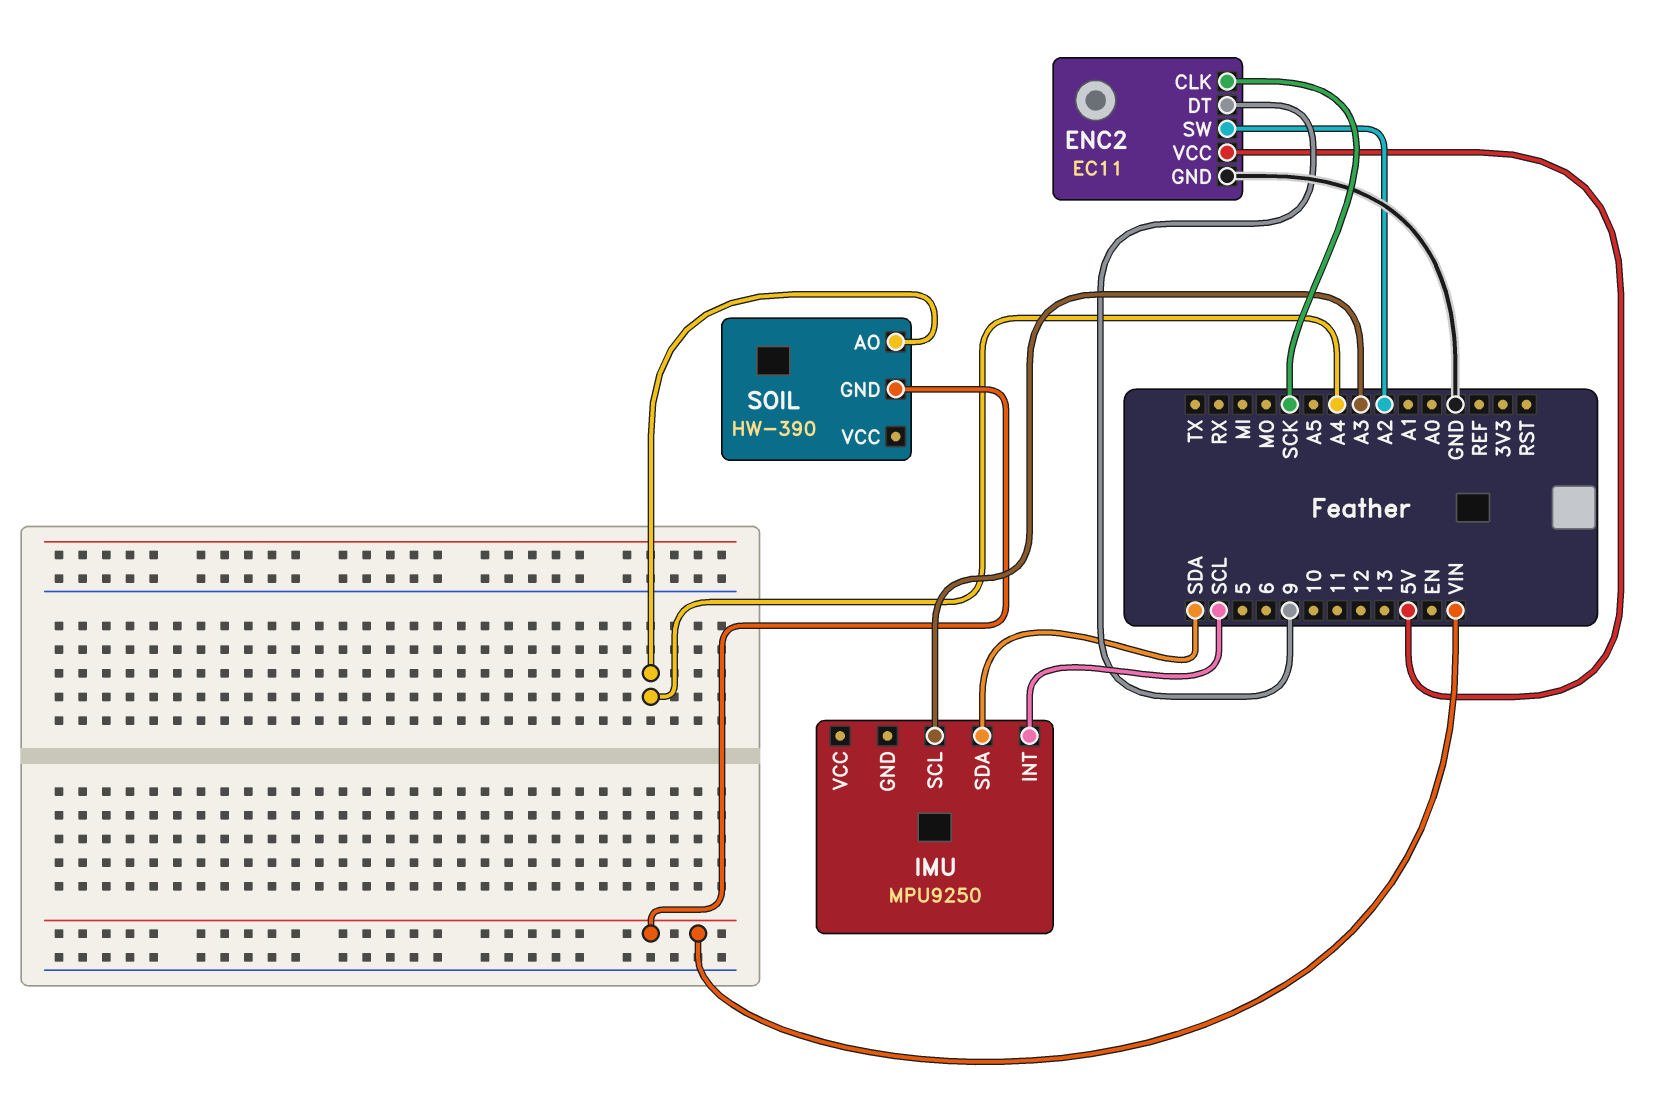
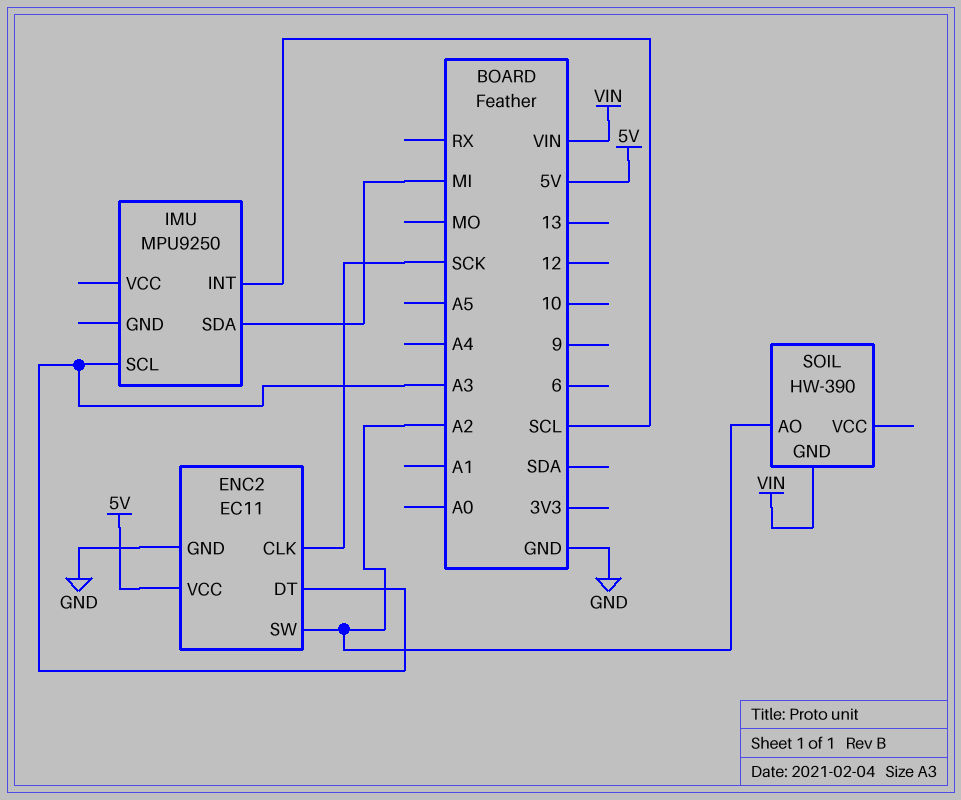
ENC2 pin DT: 9 -> A3
IMU pin SDA: SDA -> MI
SOIL pin AO: A4 -> A2

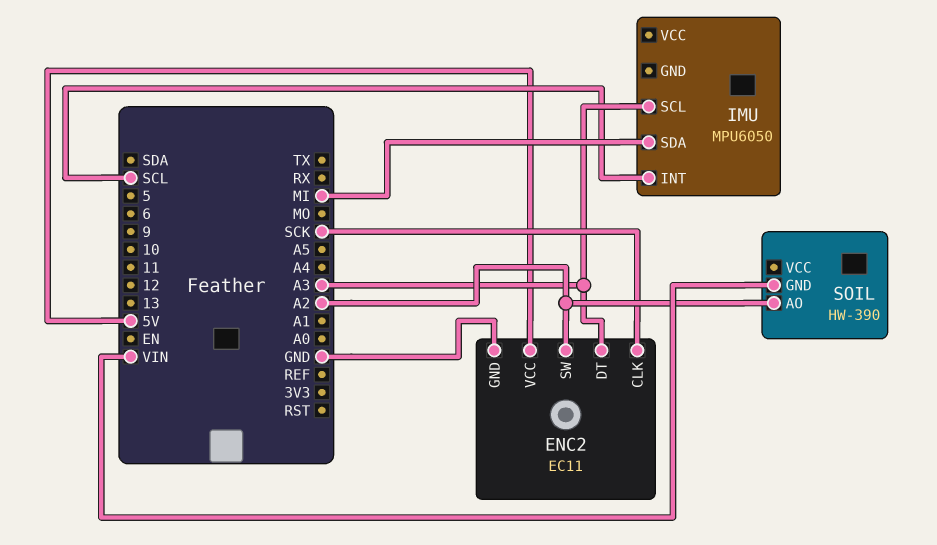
IMU: MPU9250 -> MPU6050

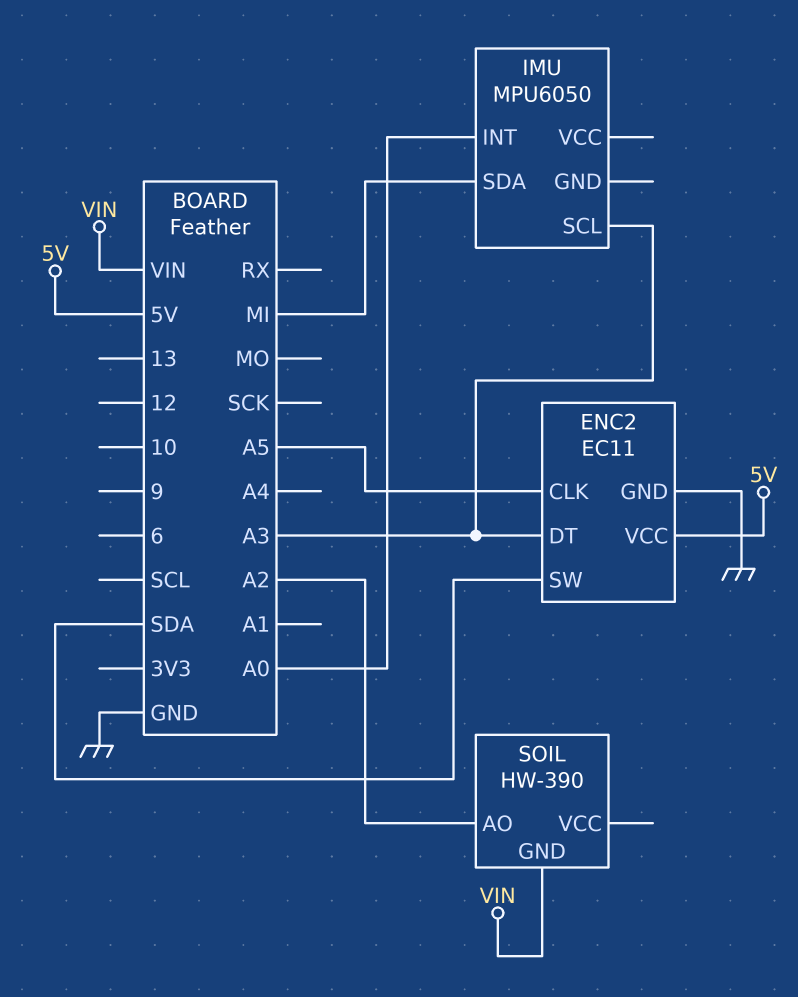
ENC2 pin CLK: SCK -> A5
ENC2 pin SW: A2 -> SDA
IMU pin INT: SCL -> A0

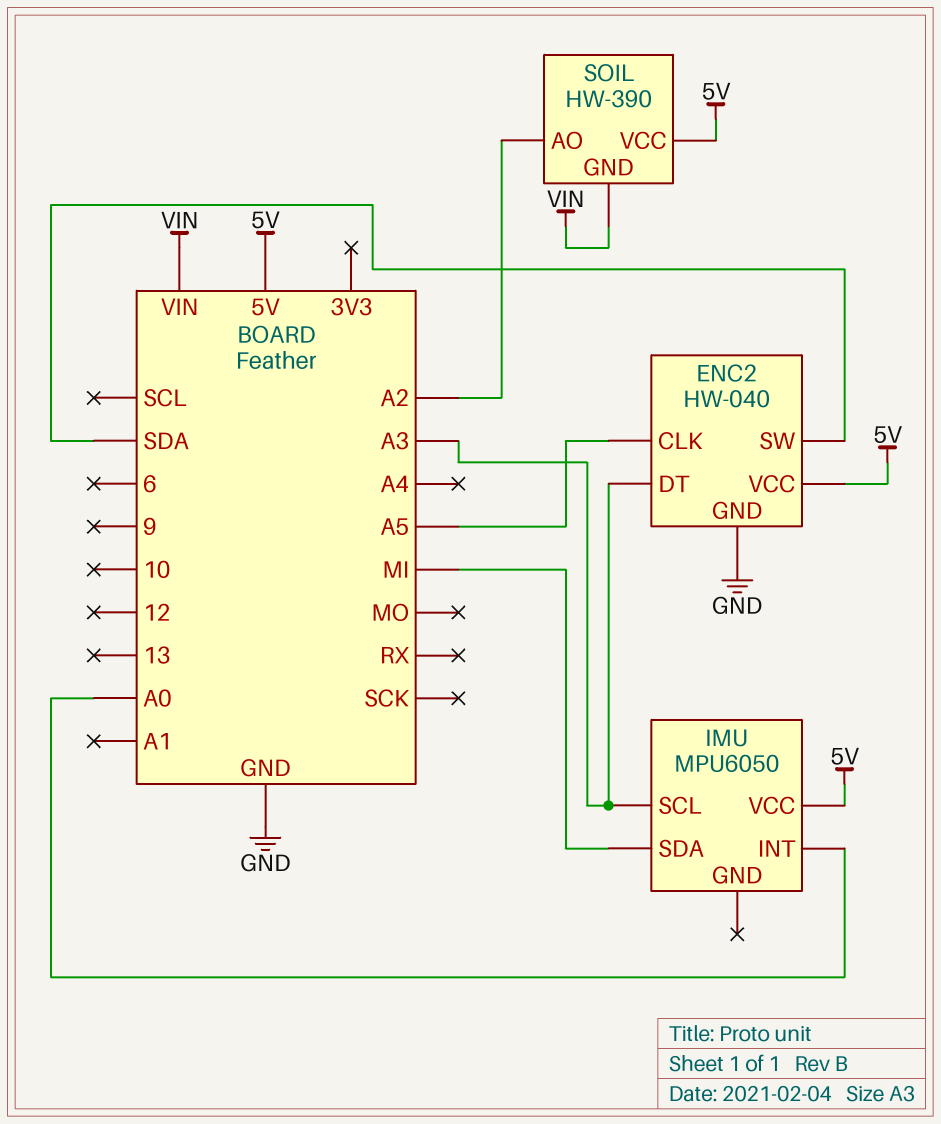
ENC2: EC11 -> HW-040
IMU pin VCC: none -> 5V
SOIL pin VCC: none -> 5V

